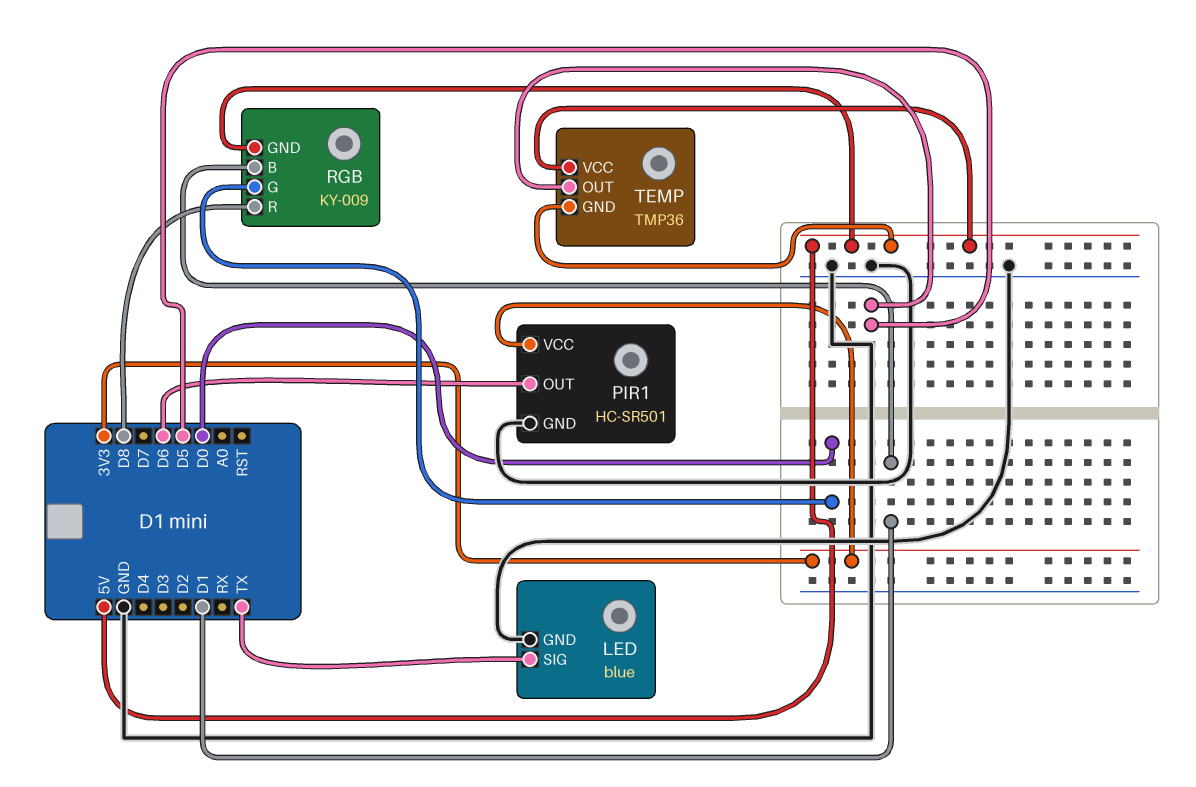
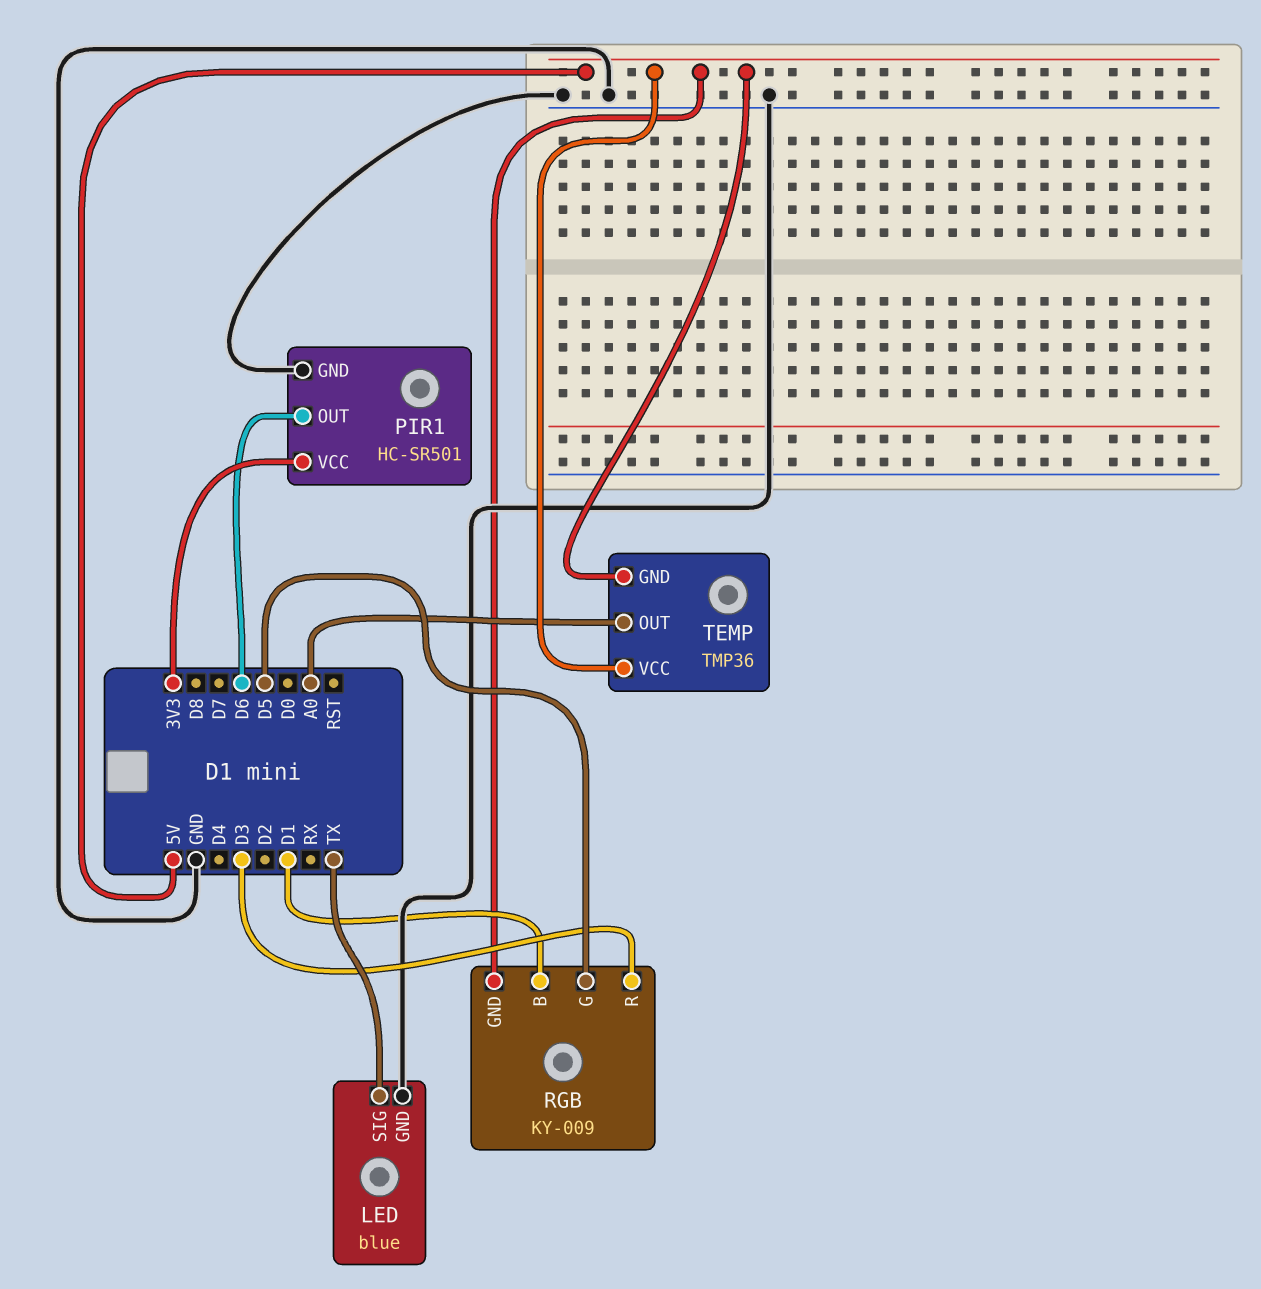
RGB pin G: D0 -> D5
RGB pin R: D8 -> D3
TEMP pin OUT: D5 -> A0

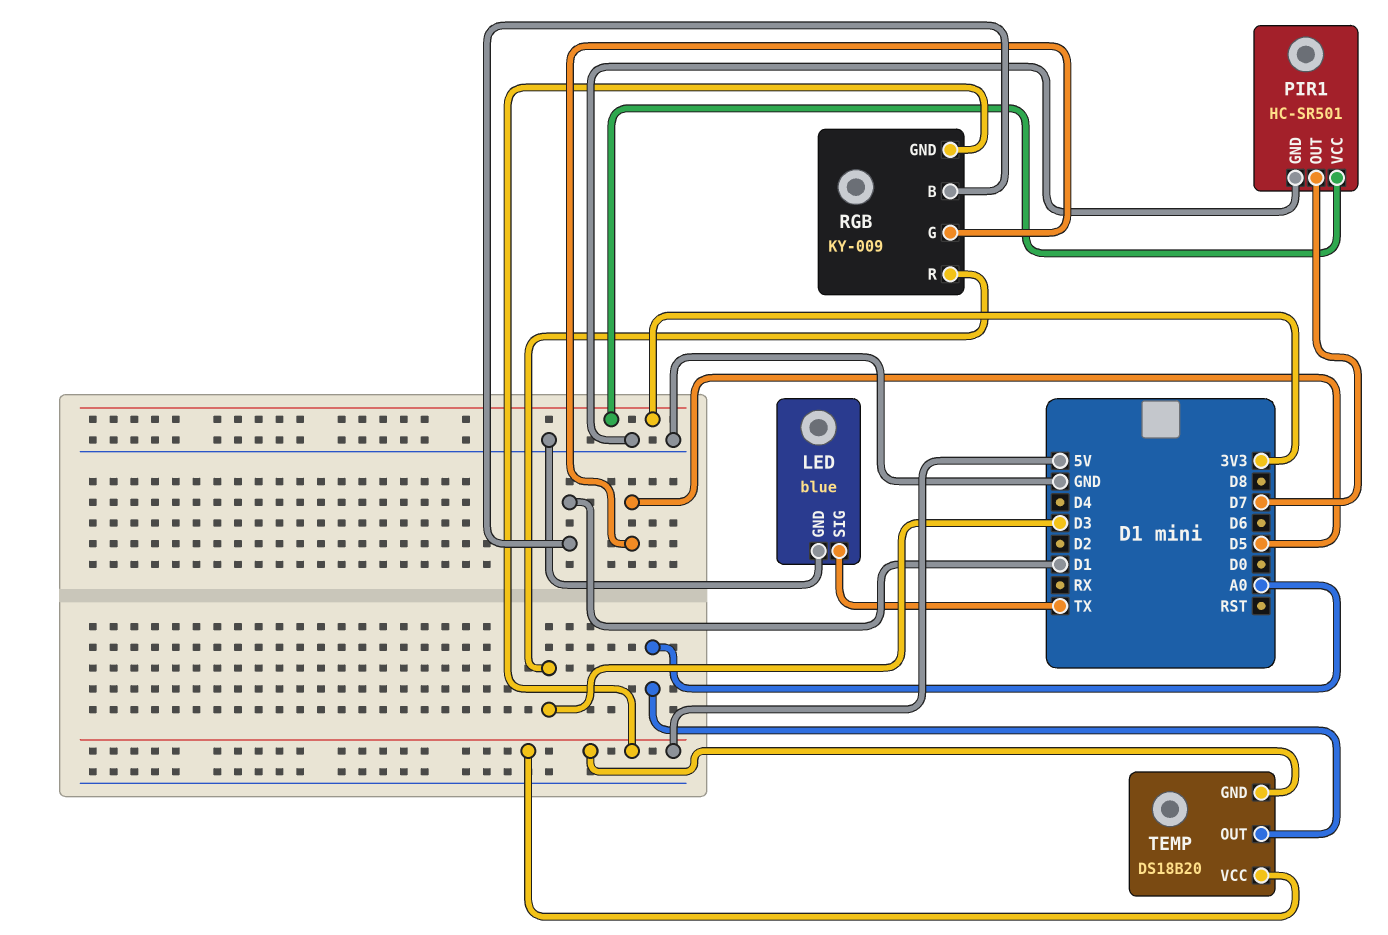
PIR1 pin OUT: D6 -> D7
TEMP: TMP36 -> DS18B20

